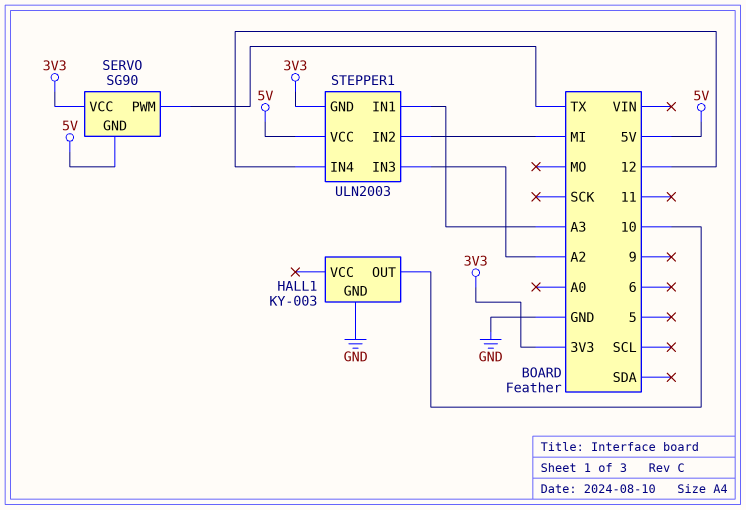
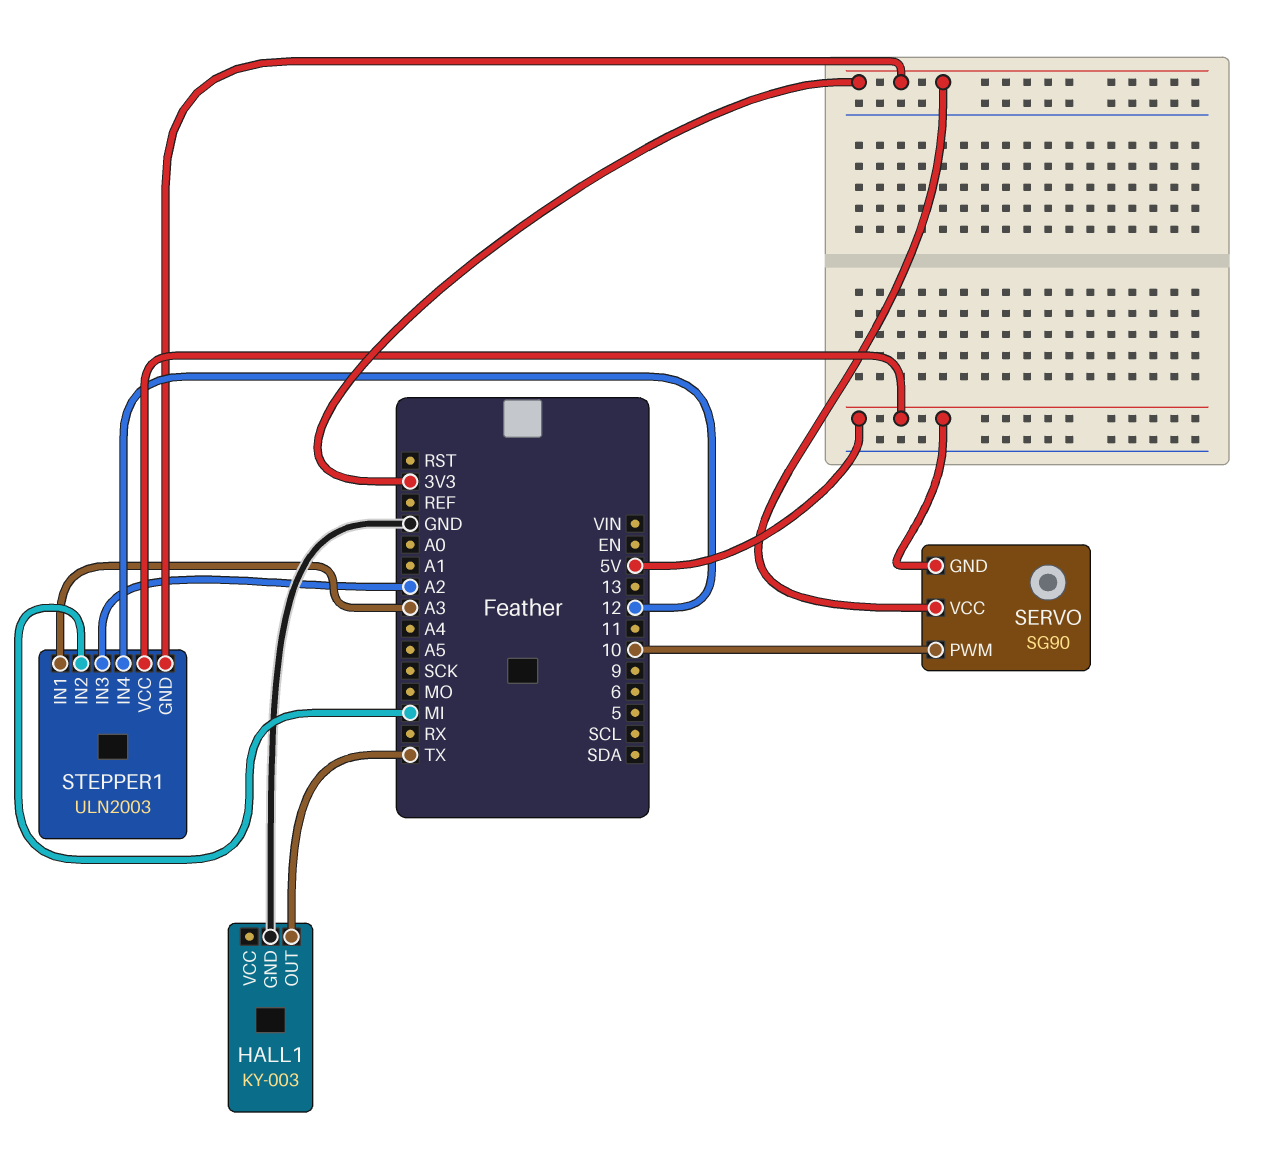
HALL1 pin OUT: 10 -> TX
SERVO pin PWM: TX -> 10

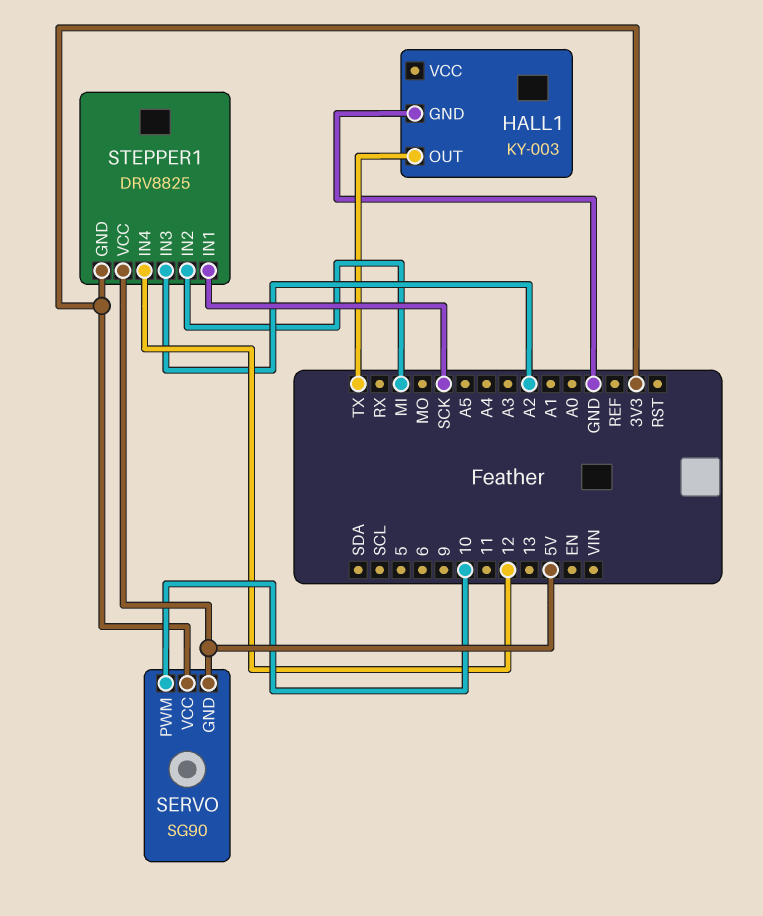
STEPPER1: ULN2003 -> DRV8825
STEPPER1 pin IN1: A3 -> SCK

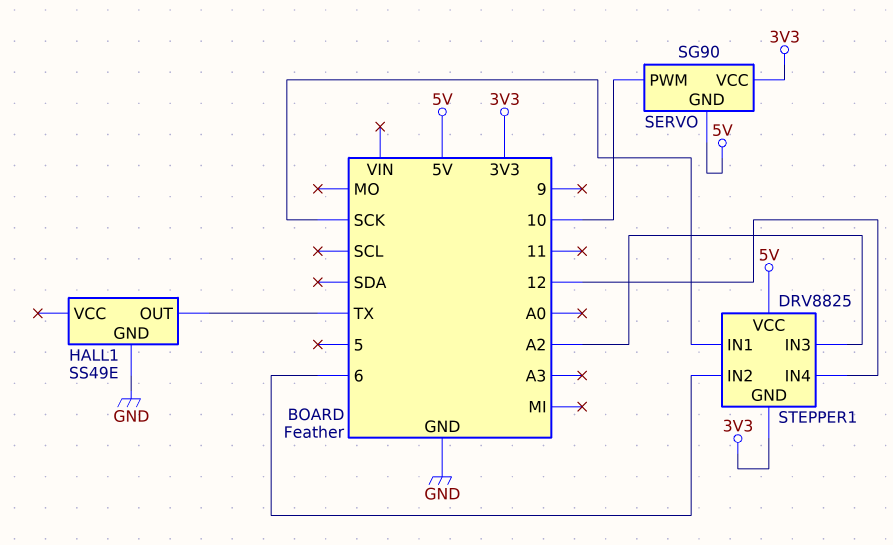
HALL1: KY-003 -> SS49E
STEPPER1 pin IN2: MI -> 6

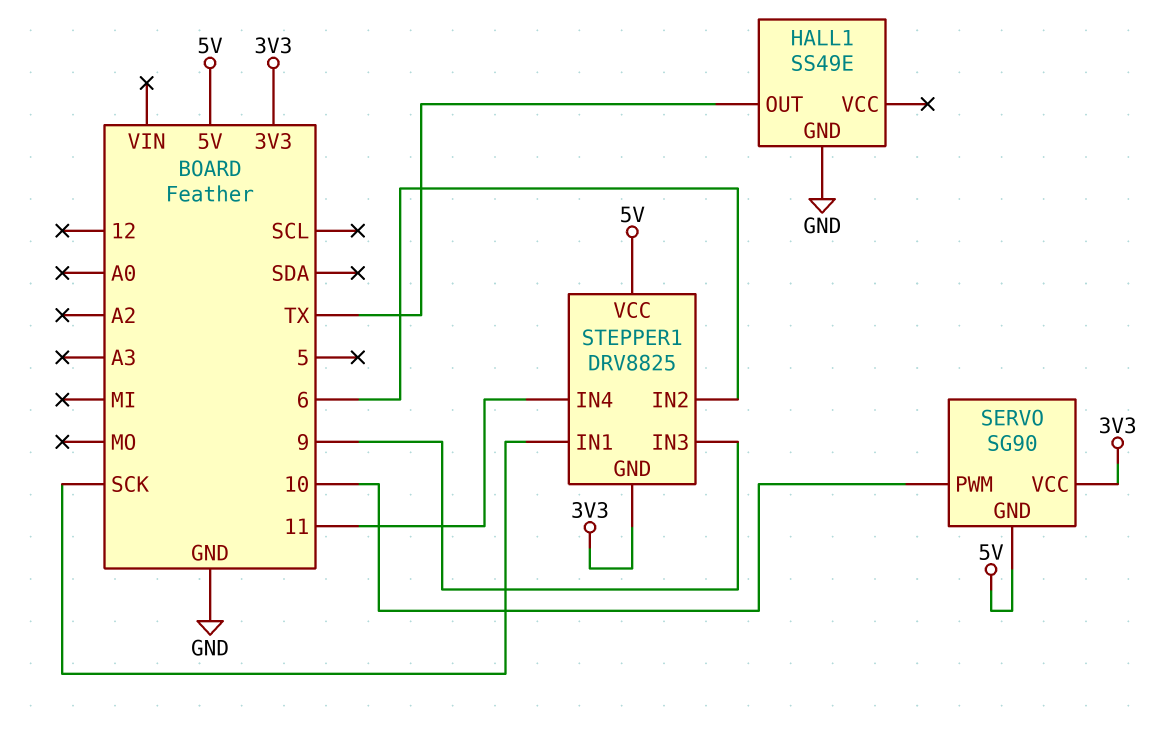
STEPPER1 pin IN3: A2 -> 9
STEPPER1 pin IN4: 12 -> 11

